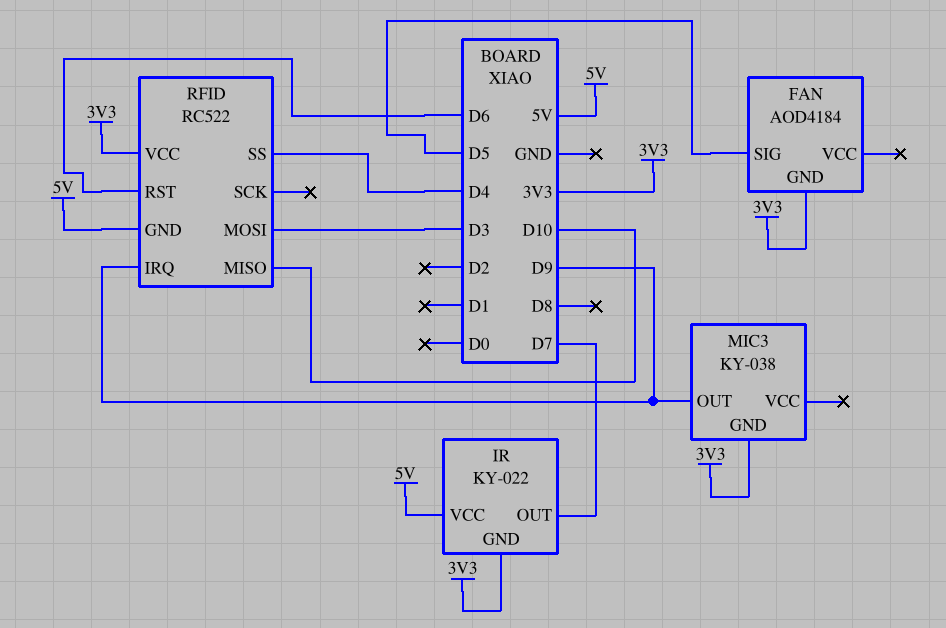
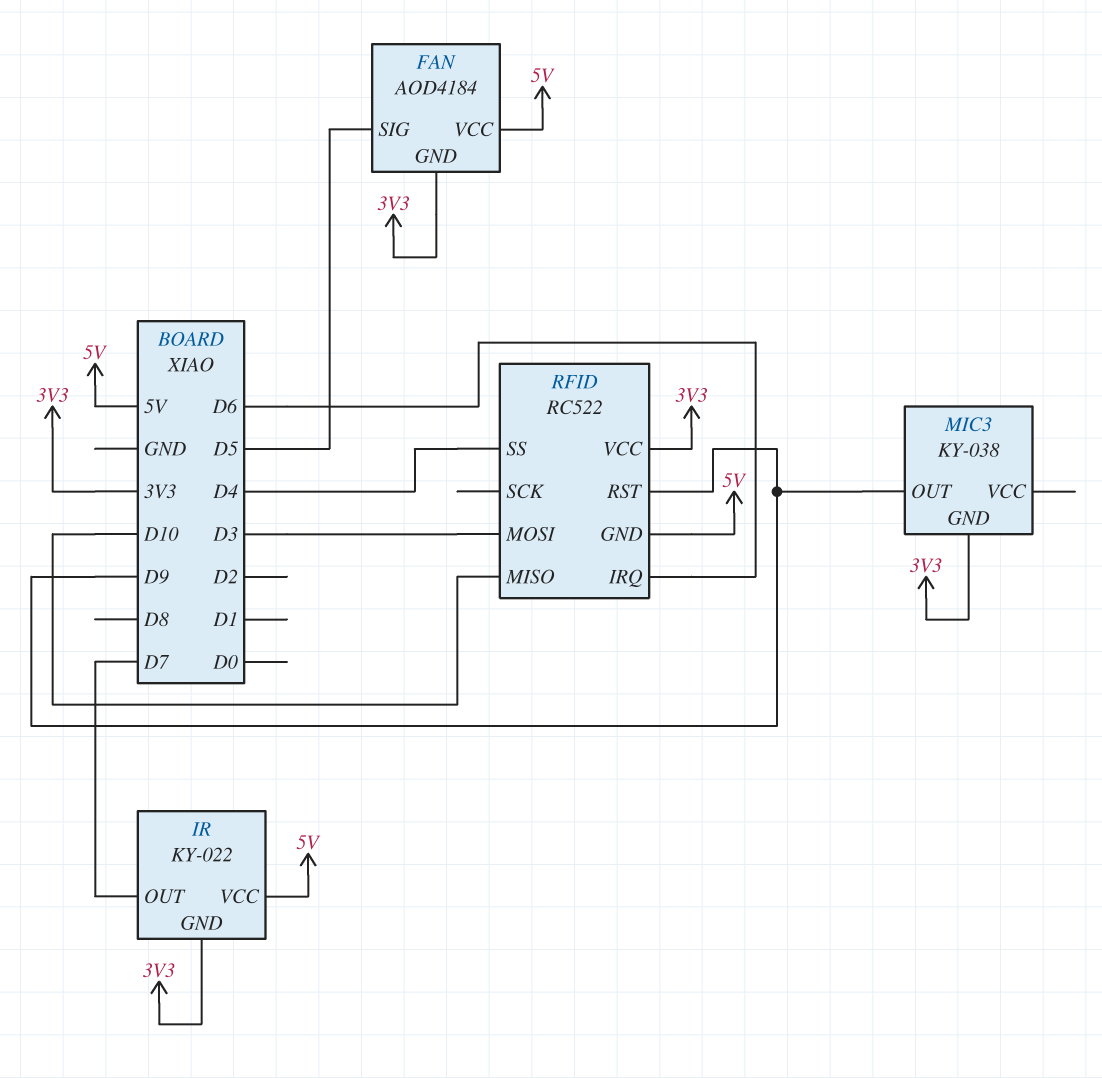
FAN pin VCC: none -> 5V
RFID pin IRQ: D9 -> D6
RFID pin RST: D6 -> D9

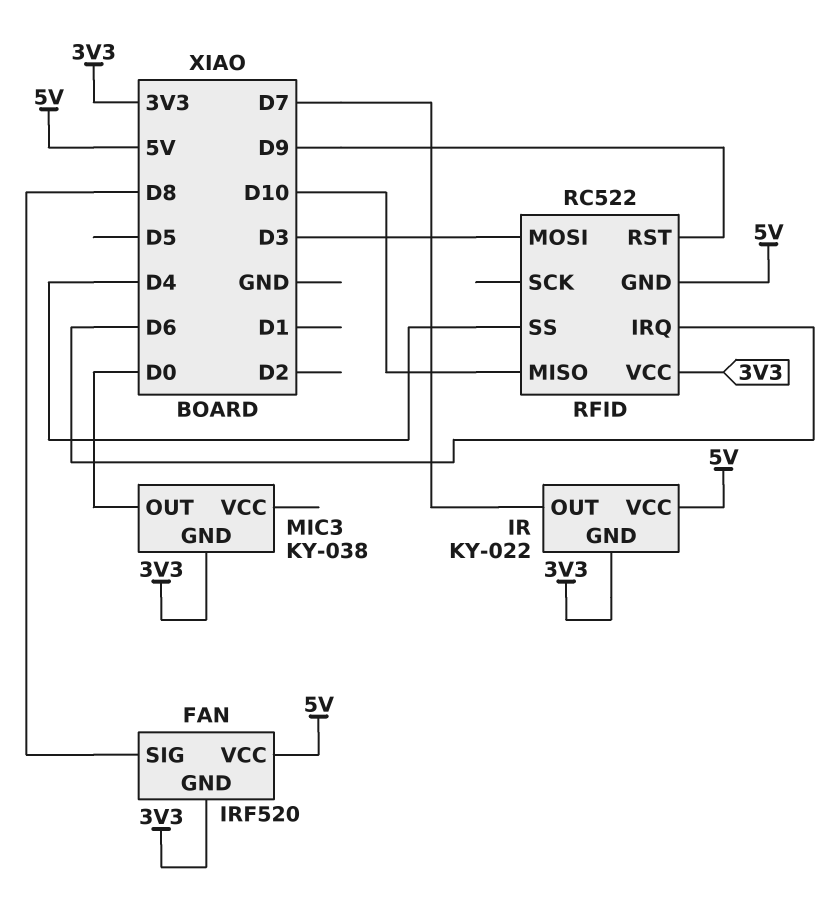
FAN: AOD4184 -> IRF520
FAN pin SIG: D5 -> D8
MIC3 pin OUT: D9 -> D0

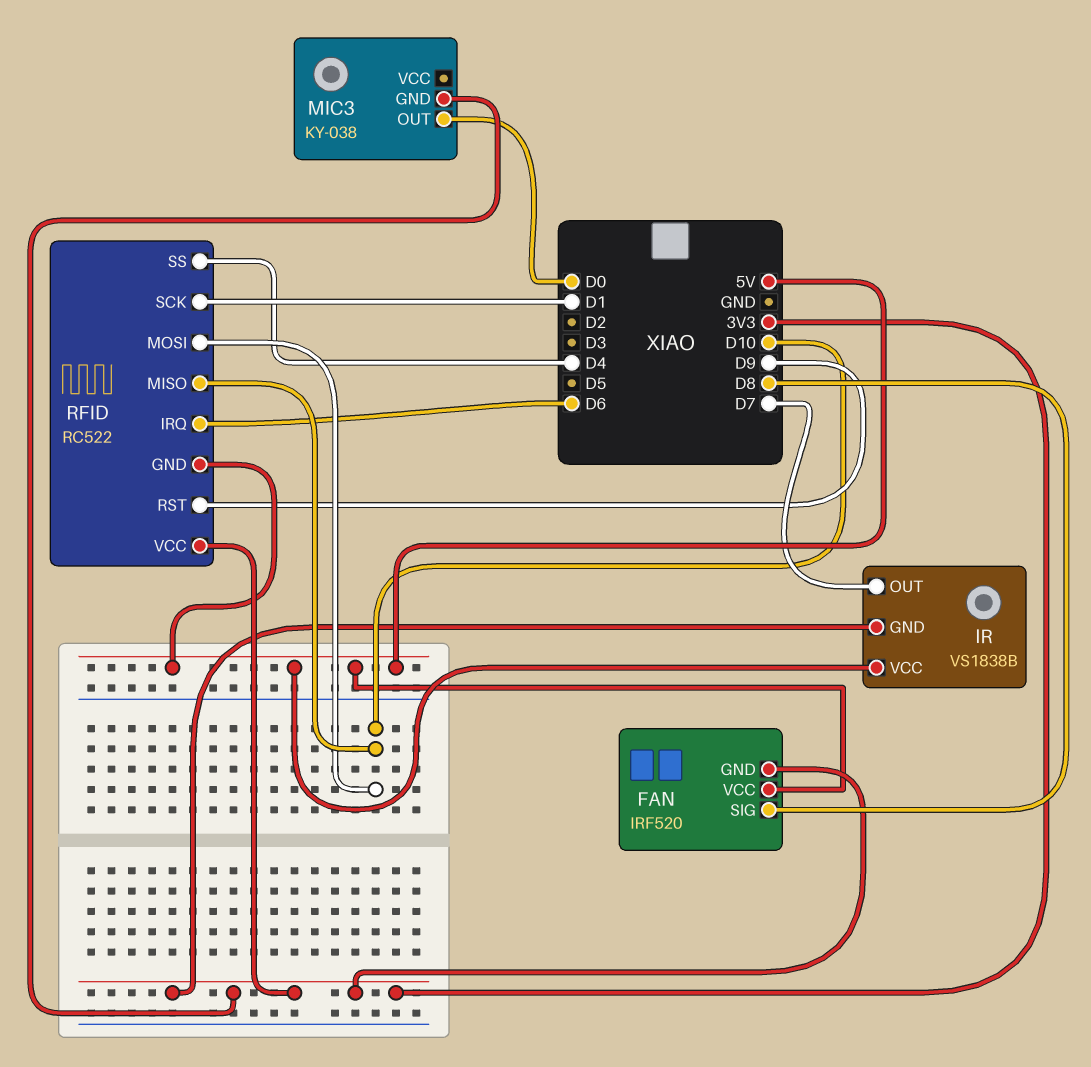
IR: KY-022 -> VS1838B
RFID pin MOSI: D3 -> D10
RFID pin SCK: none -> D1

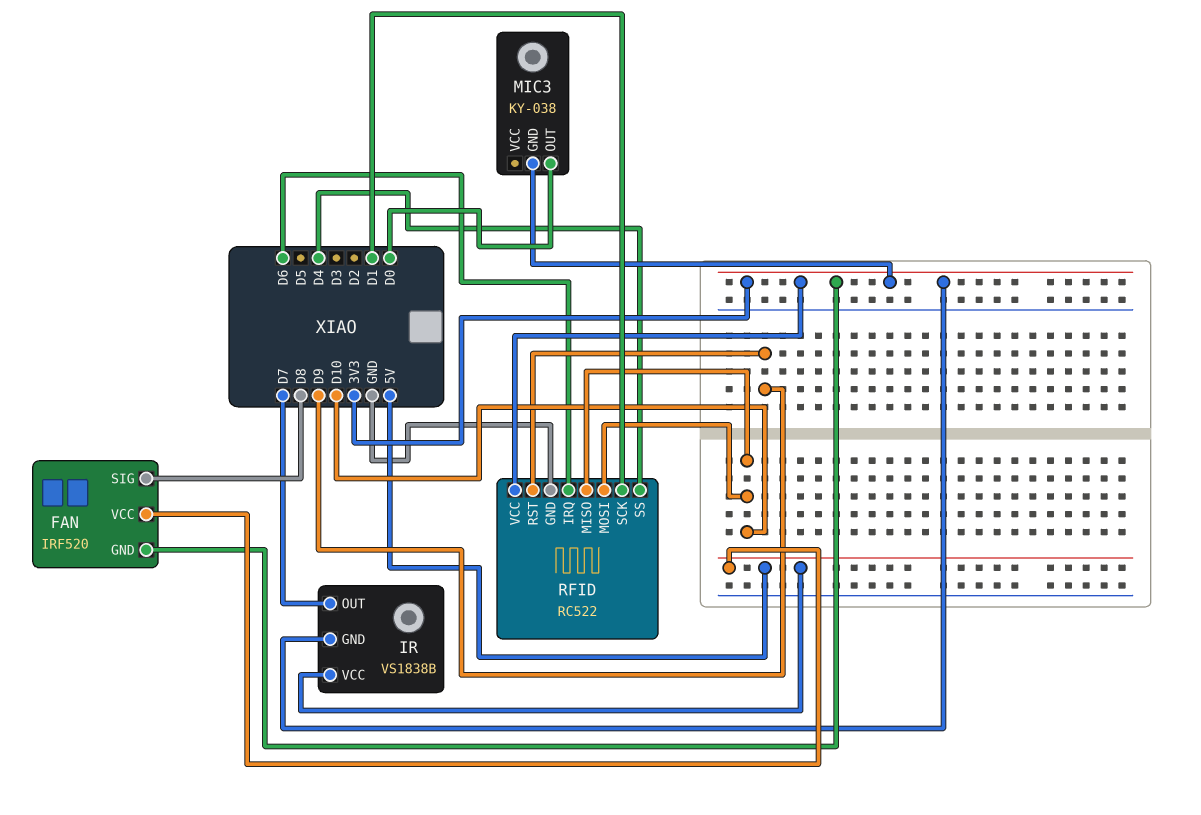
RFID pin GND: 5V -> GND

